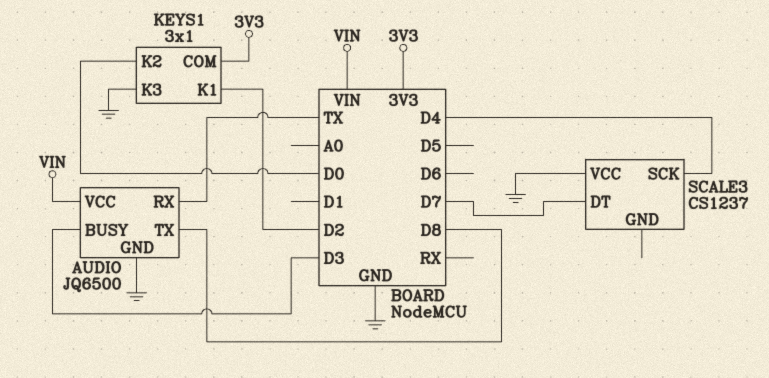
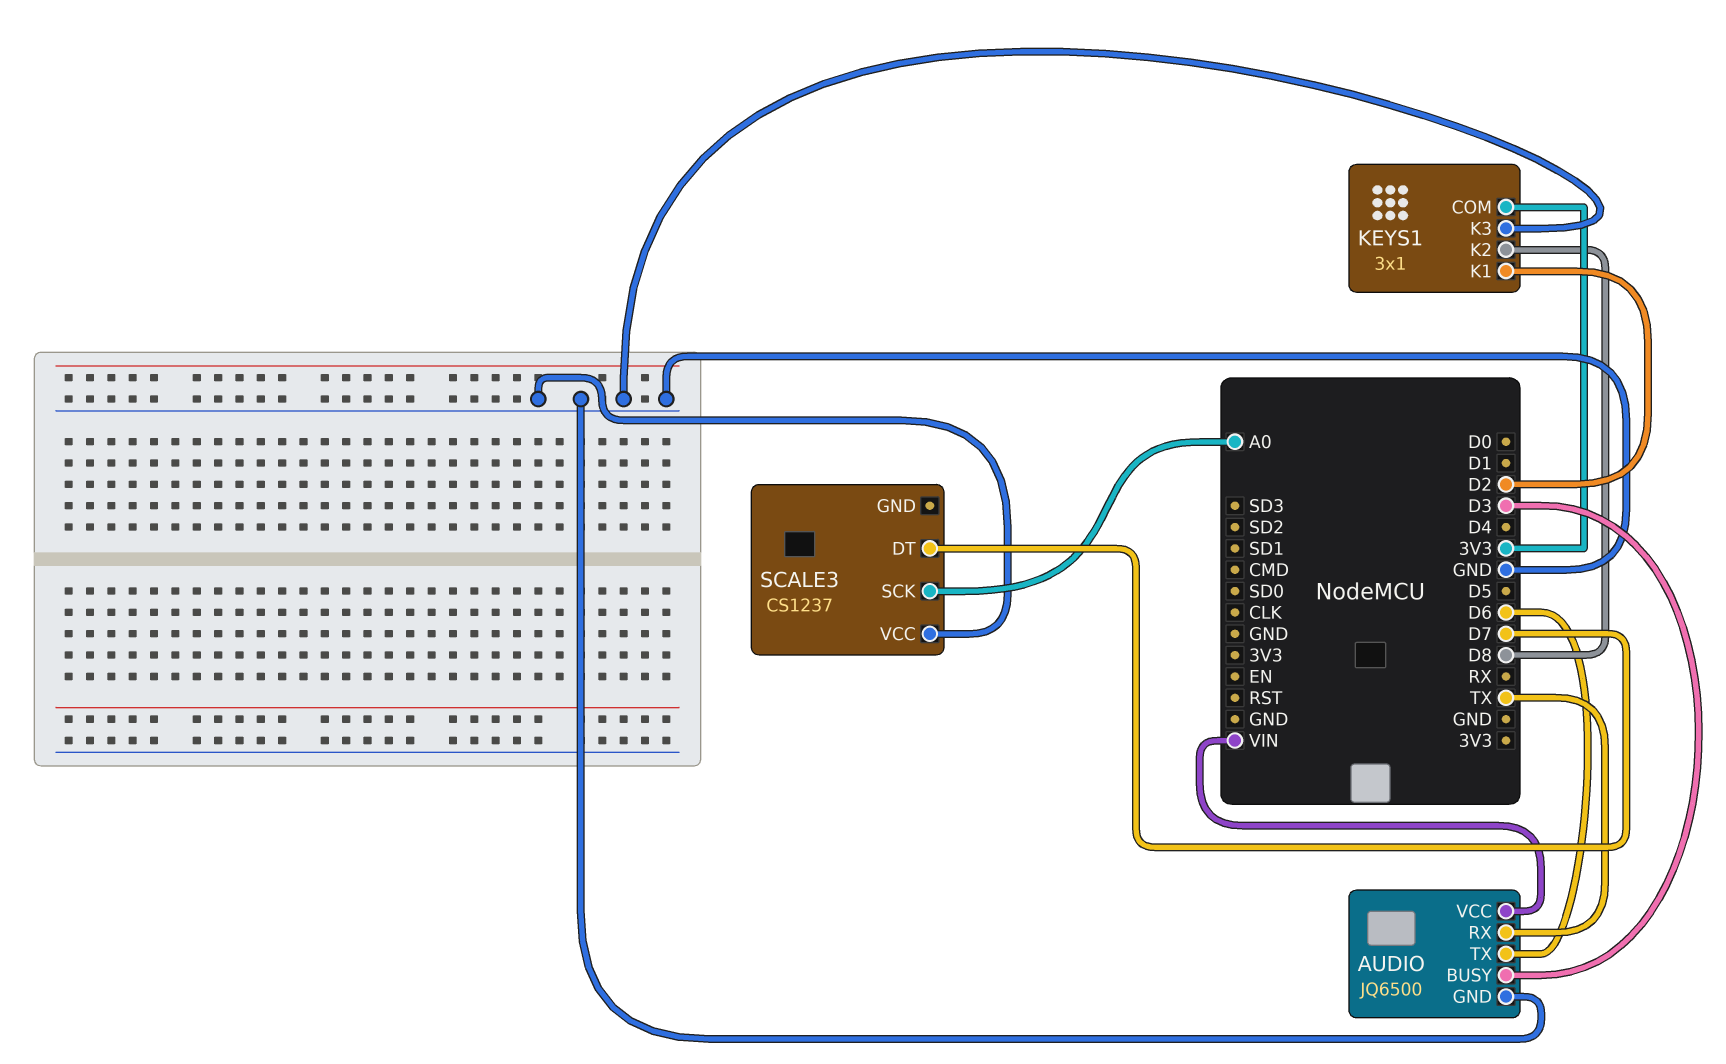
AUDIO pin TX: D8 -> D6
KEYS1 pin K2: D0 -> D8
SCALE3 pin SCK: D4 -> A0

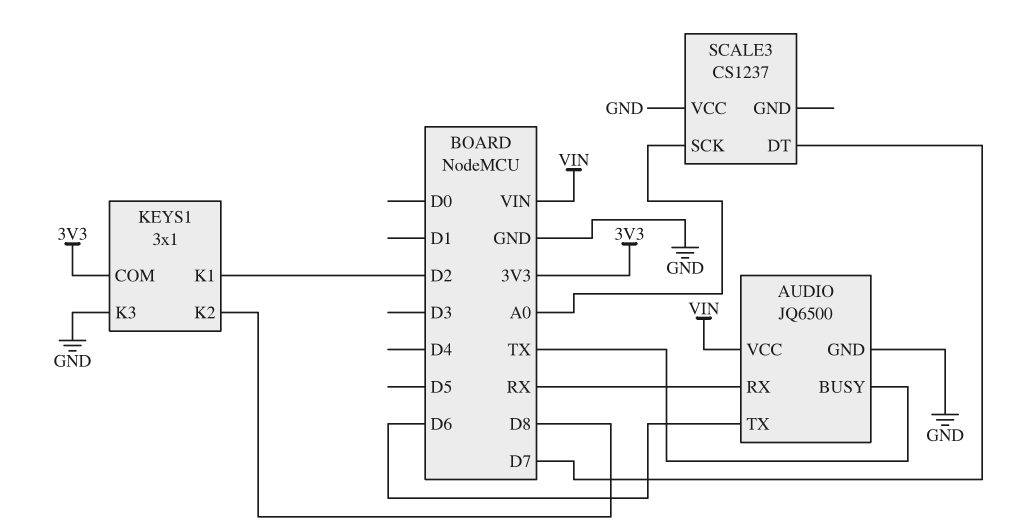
AUDIO pin BUSY: D3 -> TX
AUDIO pin RX: TX -> RX

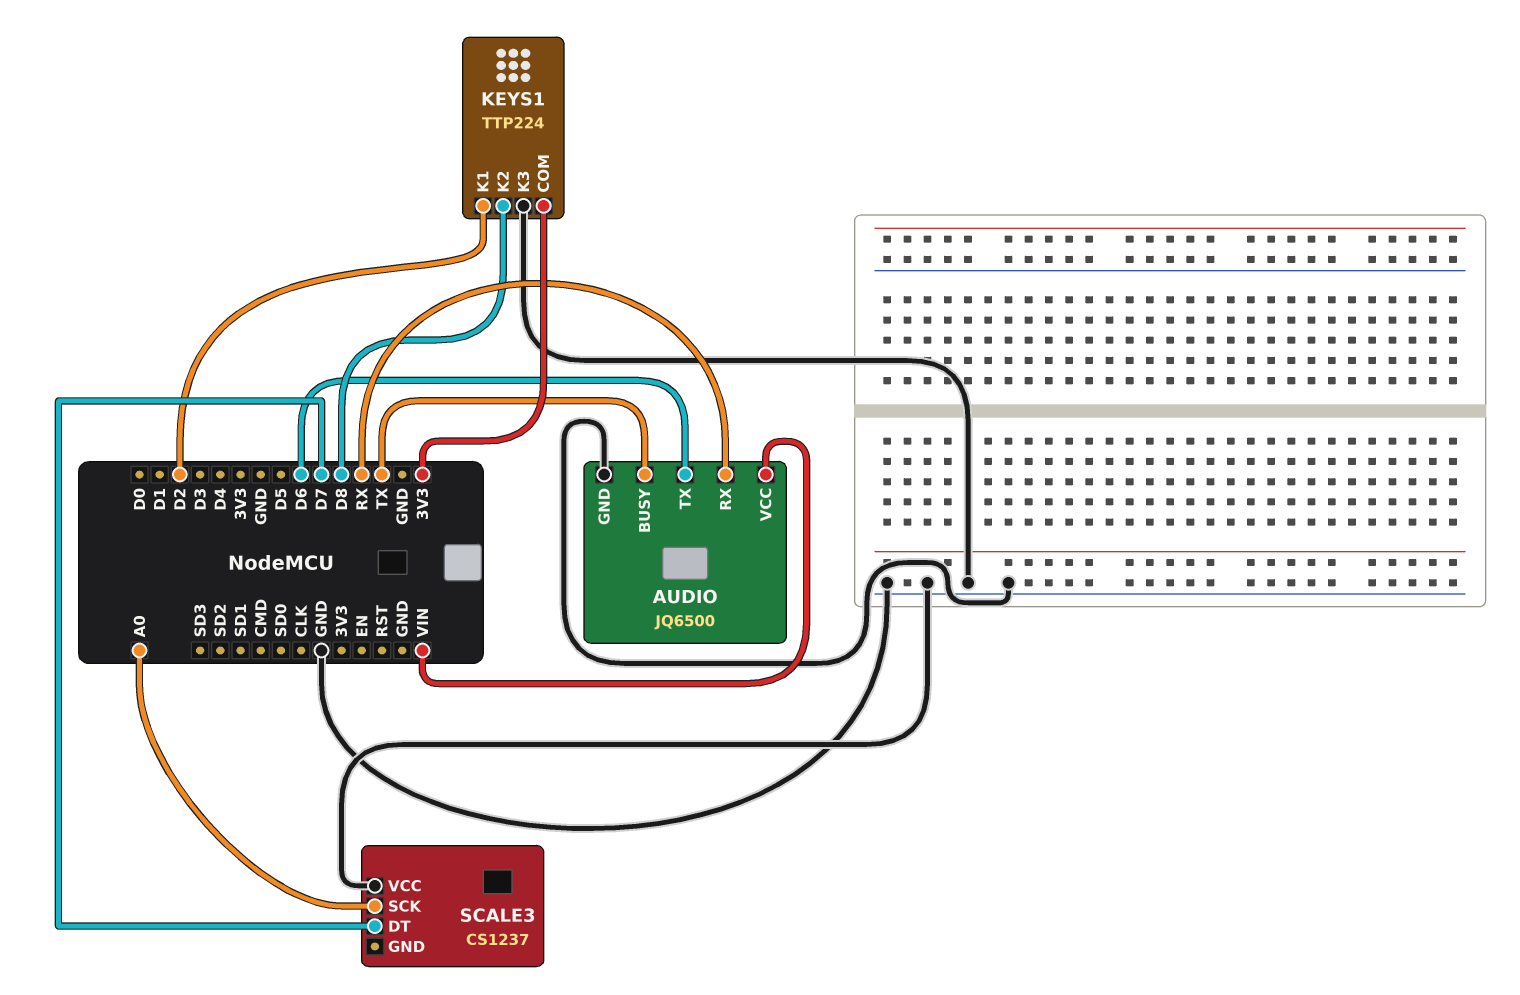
KEYS1: 3x1 -> TTP224

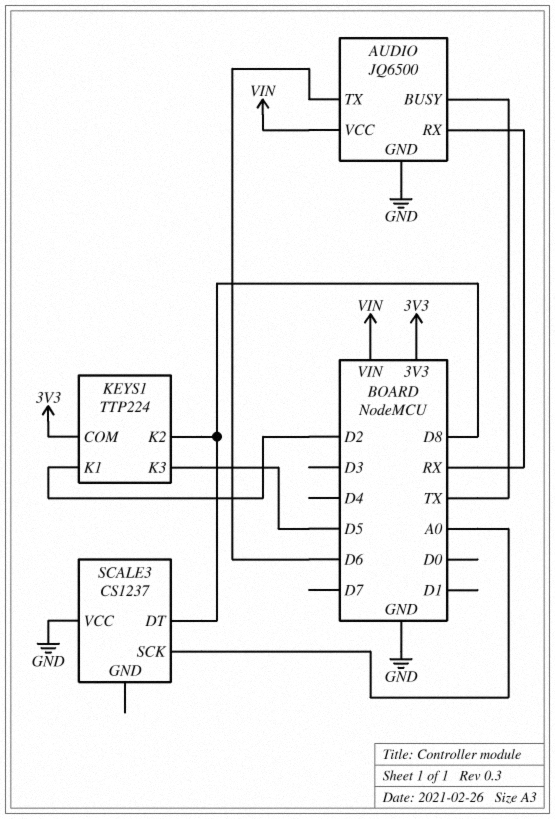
KEYS1 pin K3: GND -> D5
SCALE3 pin DT: D7 -> D8

